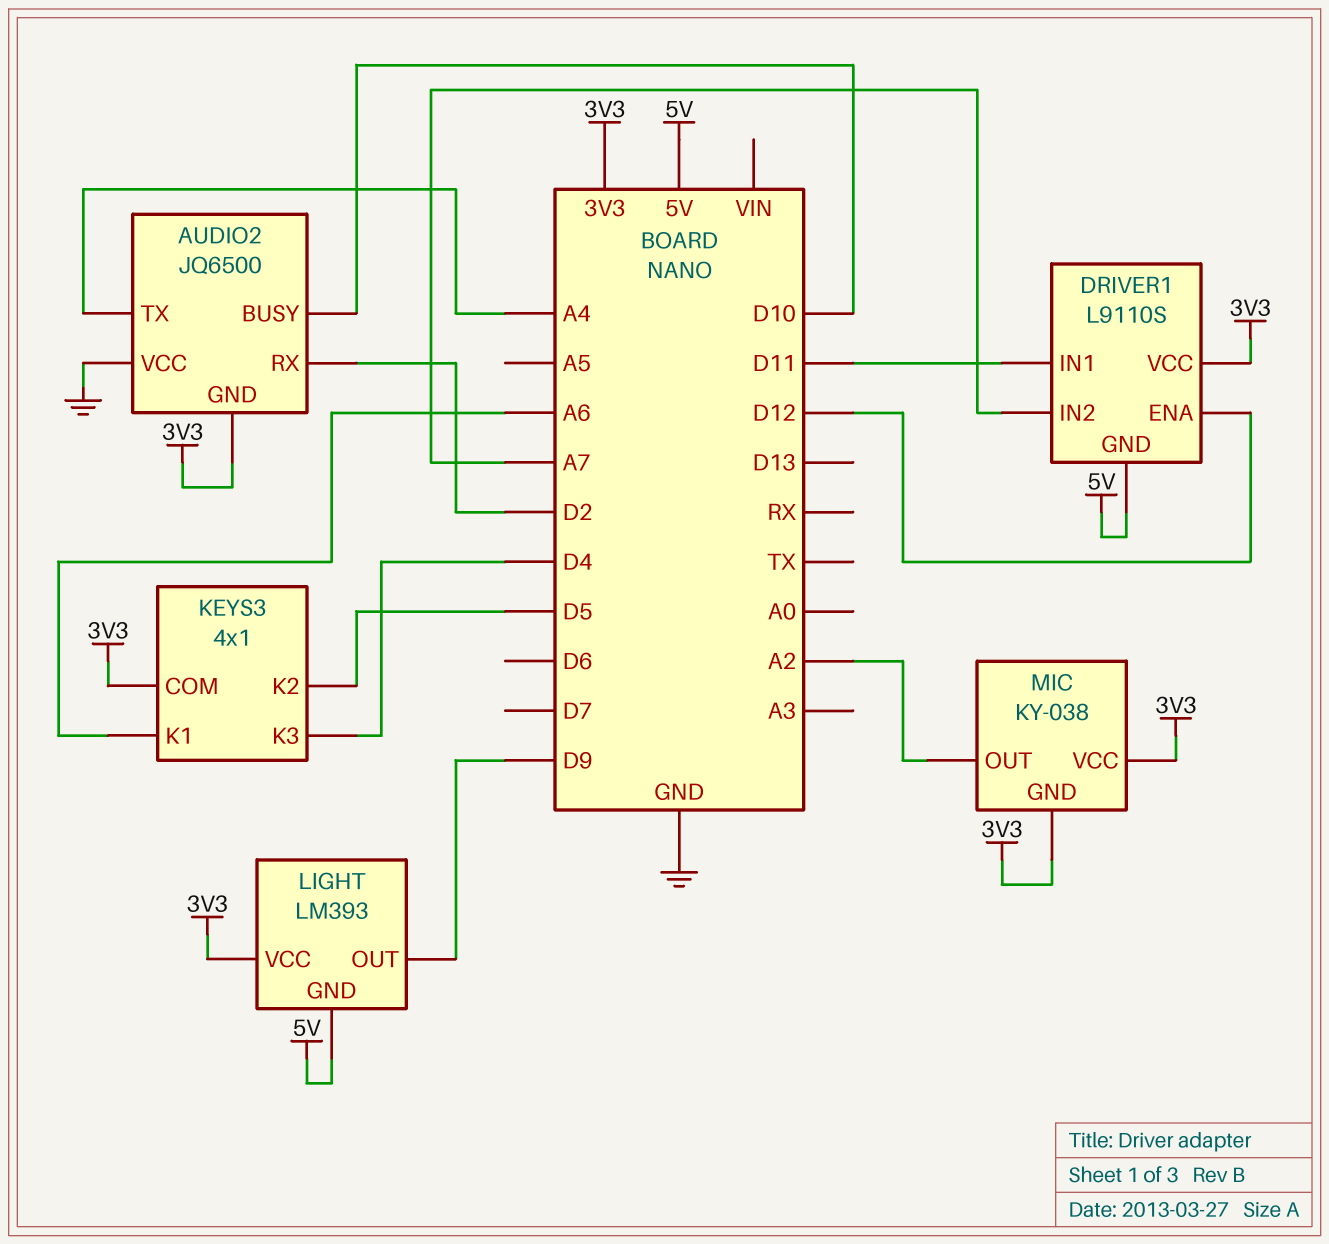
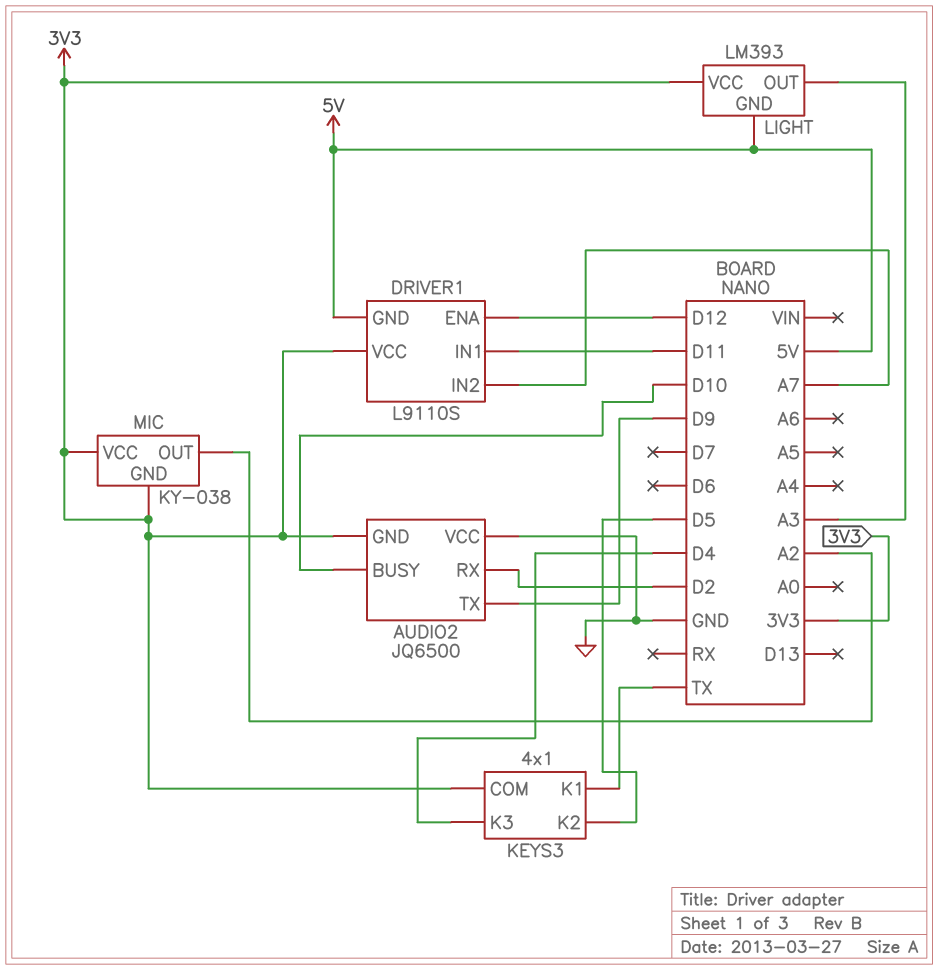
AUDIO2 pin TX: A4 -> D9
KEYS3 pin K1: A6 -> TX
LIGHT pin OUT: D9 -> A3

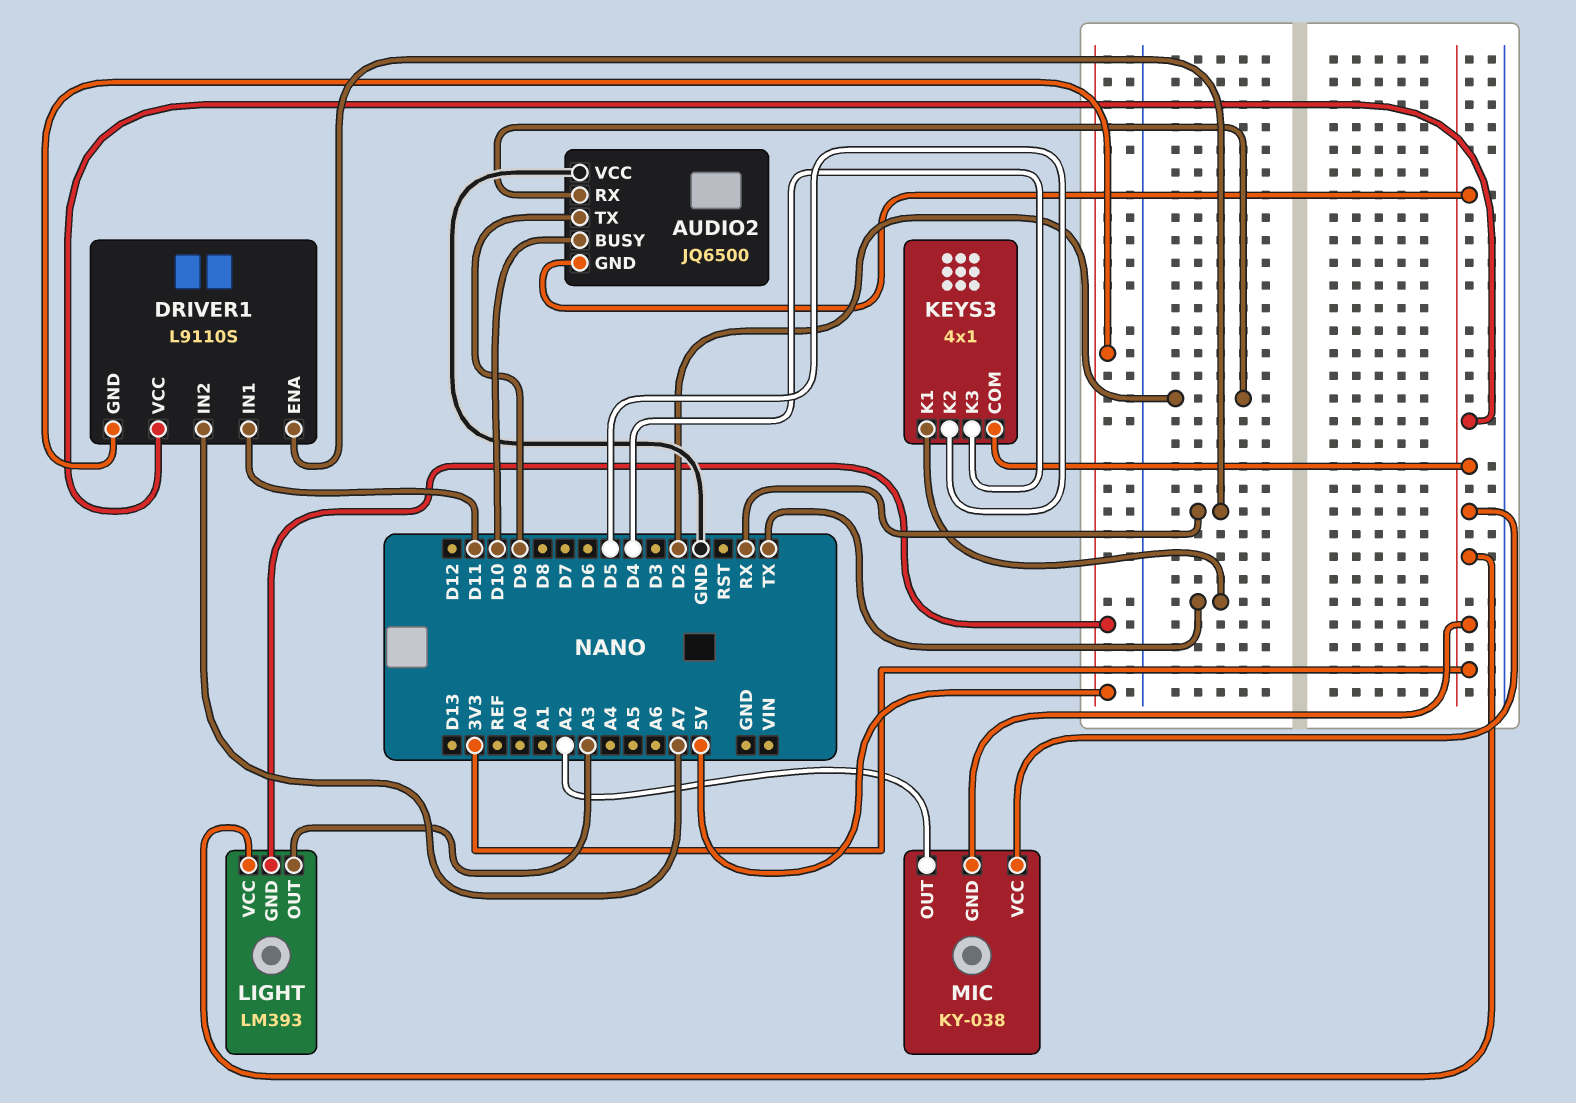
DRIVER1 pin ENA: D12 -> RX

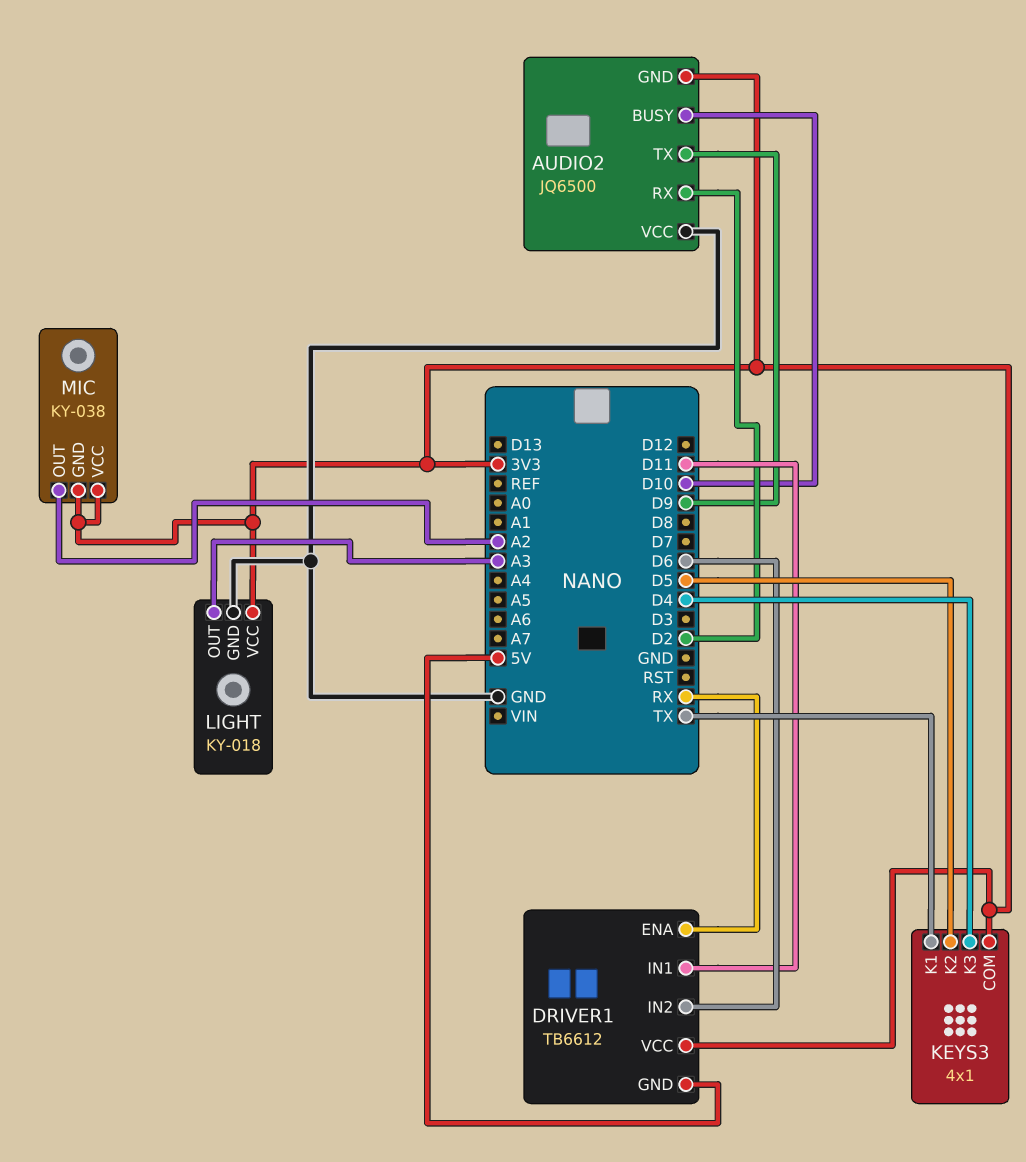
DRIVER1: L9110S -> TB6612
DRIVER1 pin IN2: A7 -> D6
LIGHT: LM393 -> KY-018
LIGHT pin GND: 5V -> GND

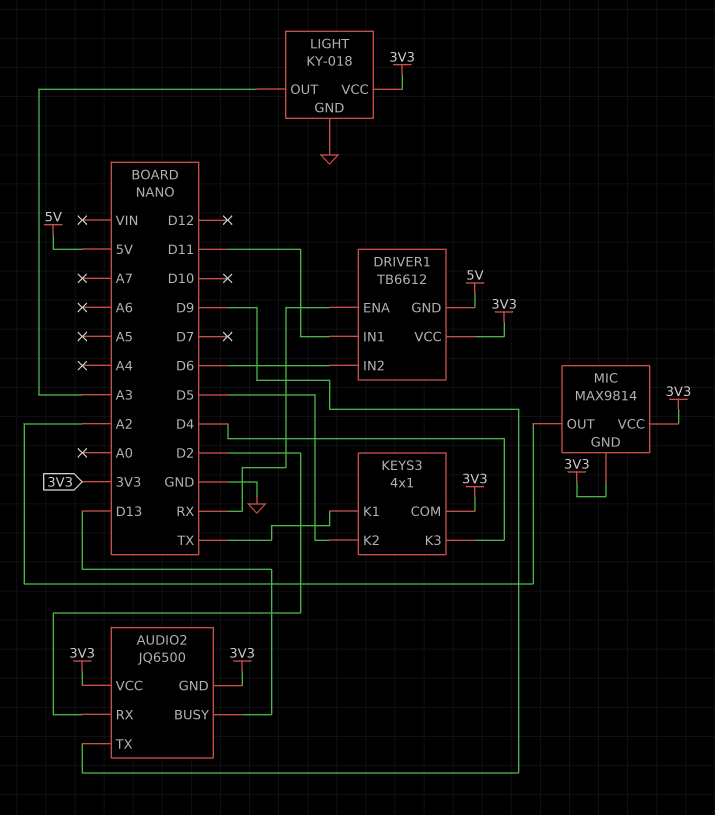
AUDIO2 pin BUSY: D10 -> D13
AUDIO2 pin VCC: GND -> 3V3
MIC: KY-038 -> MAX9814

